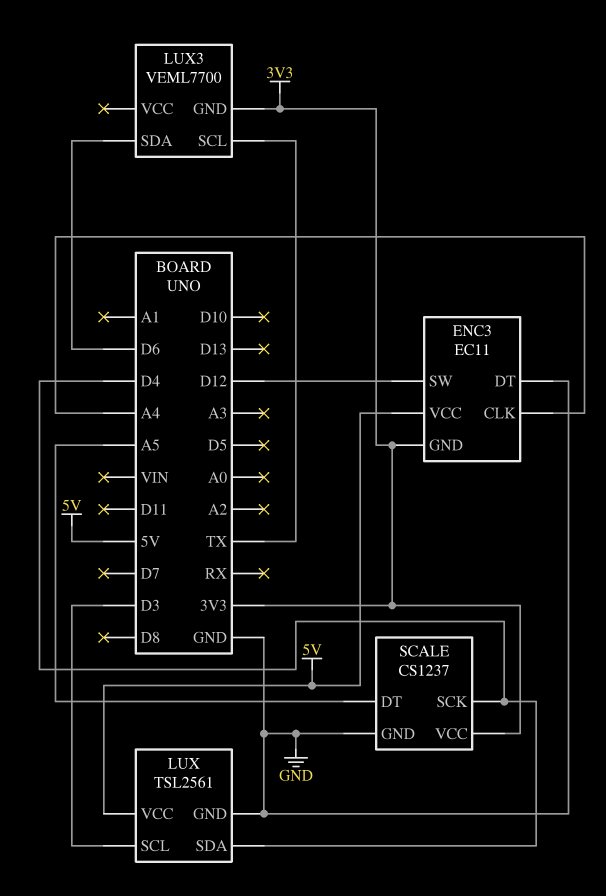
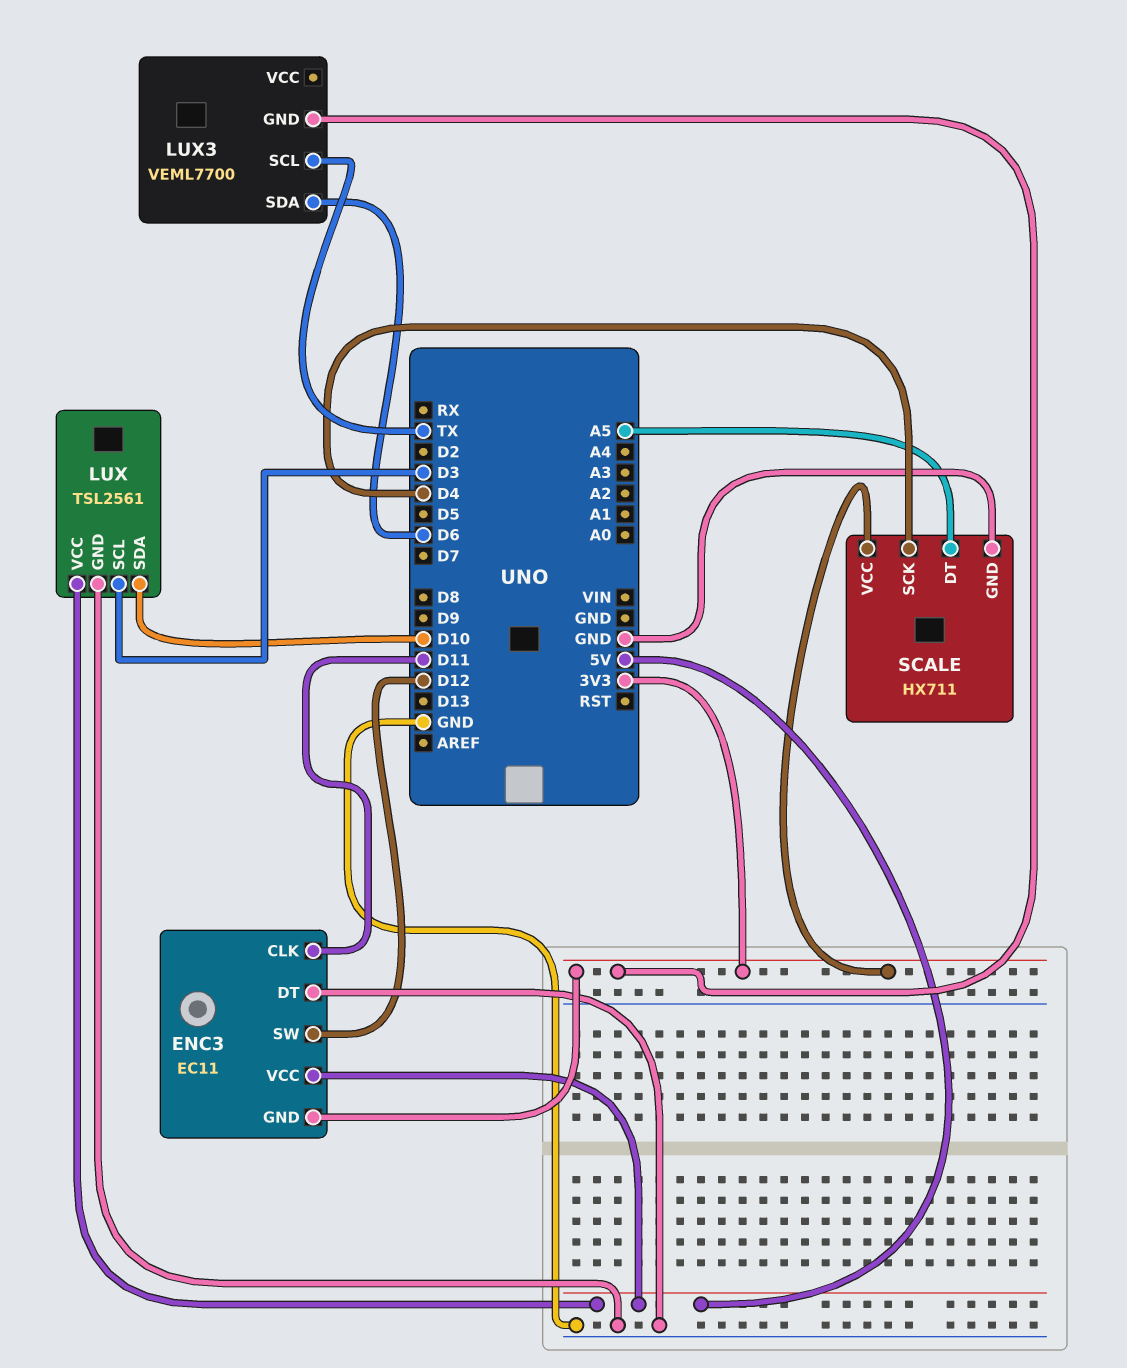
ENC3 pin CLK: A4 -> D11
LUX pin SDA: D4 -> D10
SCALE: CS1237 -> HX711

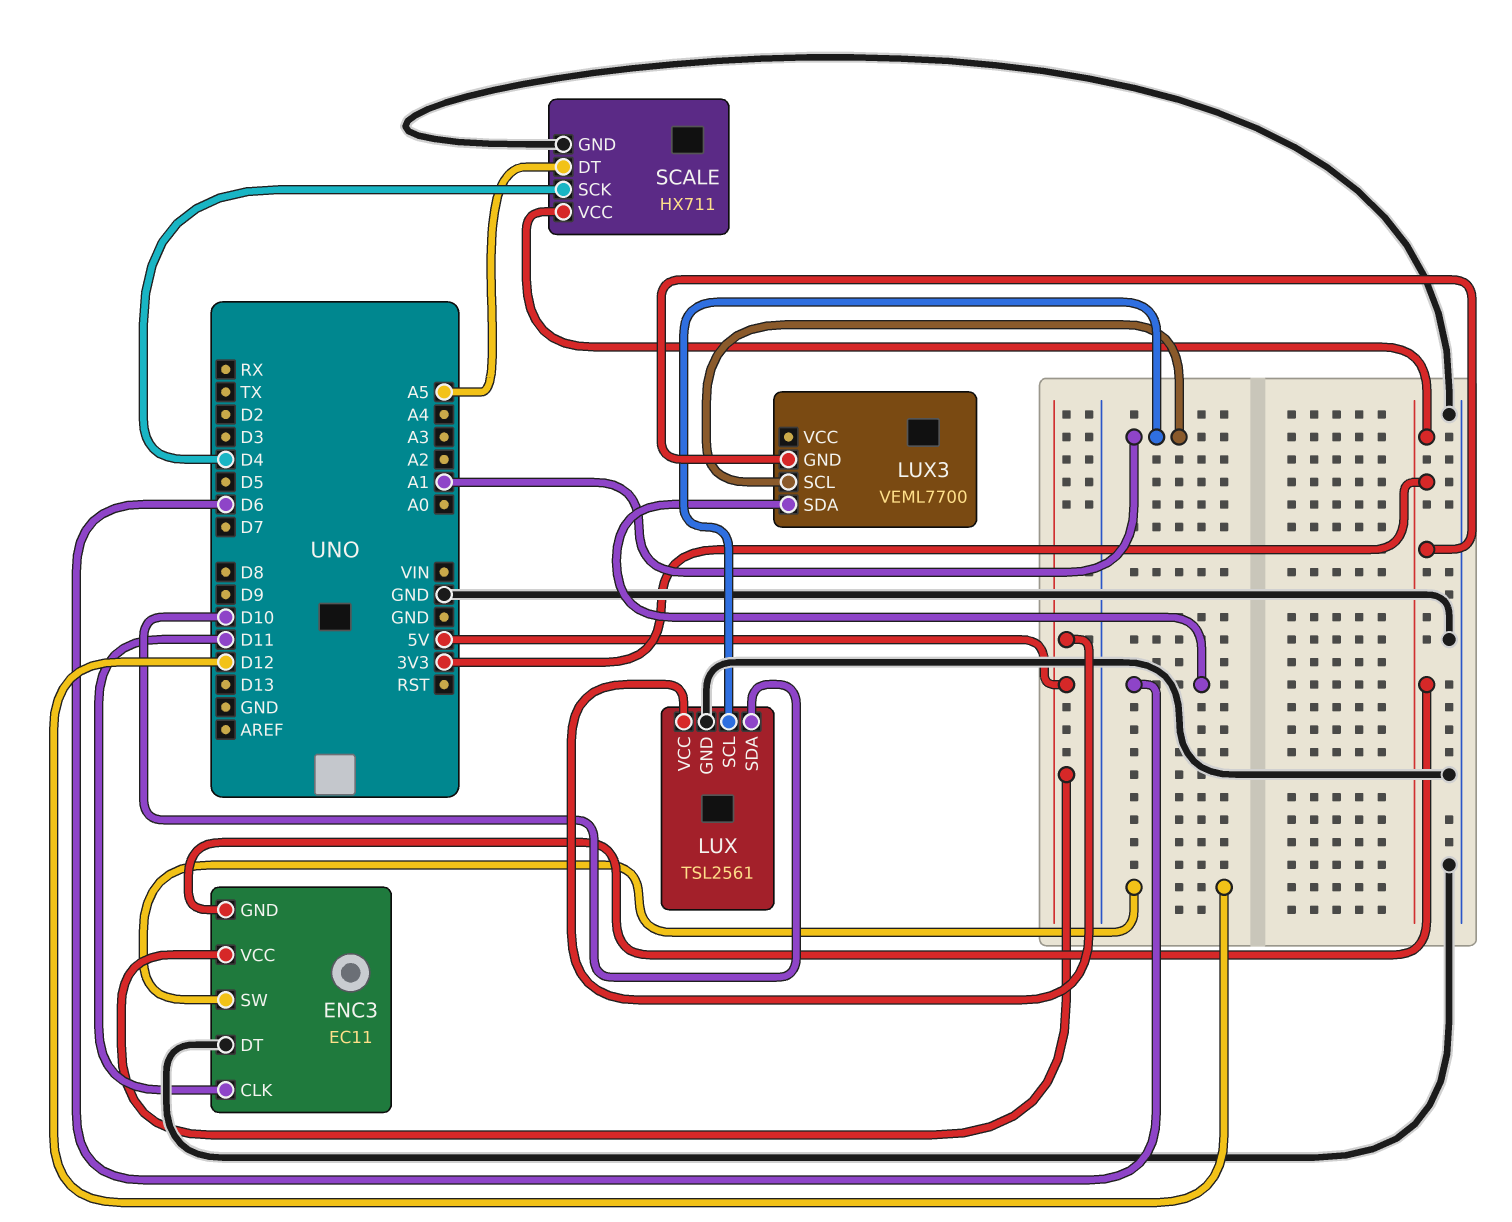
LUX pin SCL: D3 -> A1
LUX3 pin SCL: TX -> A1

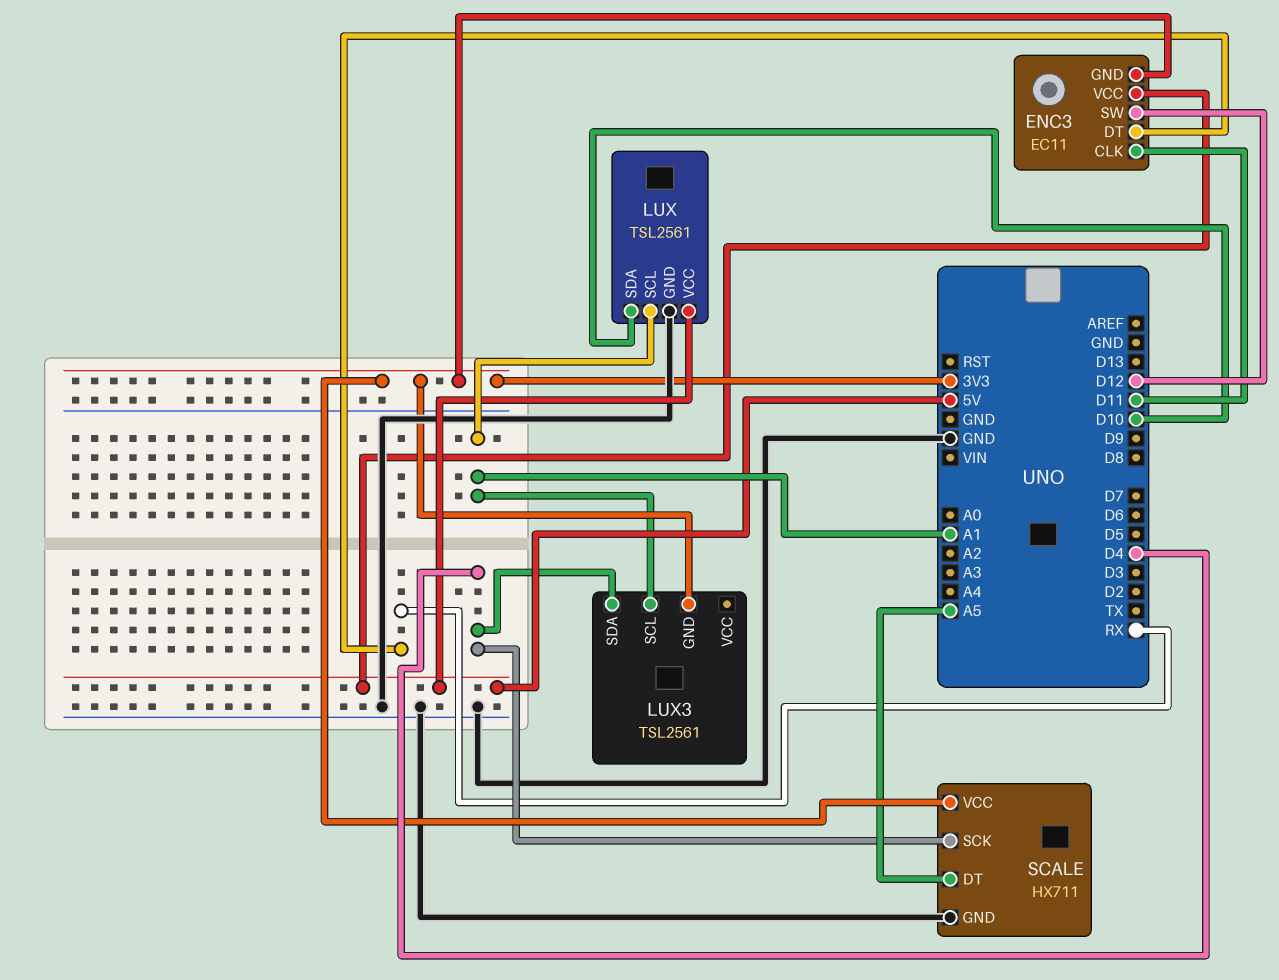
ENC3 pin DT: GND -> RX
LUX3: VEML7700 -> TSL2561
LUX3 pin SDA: D6 -> D4

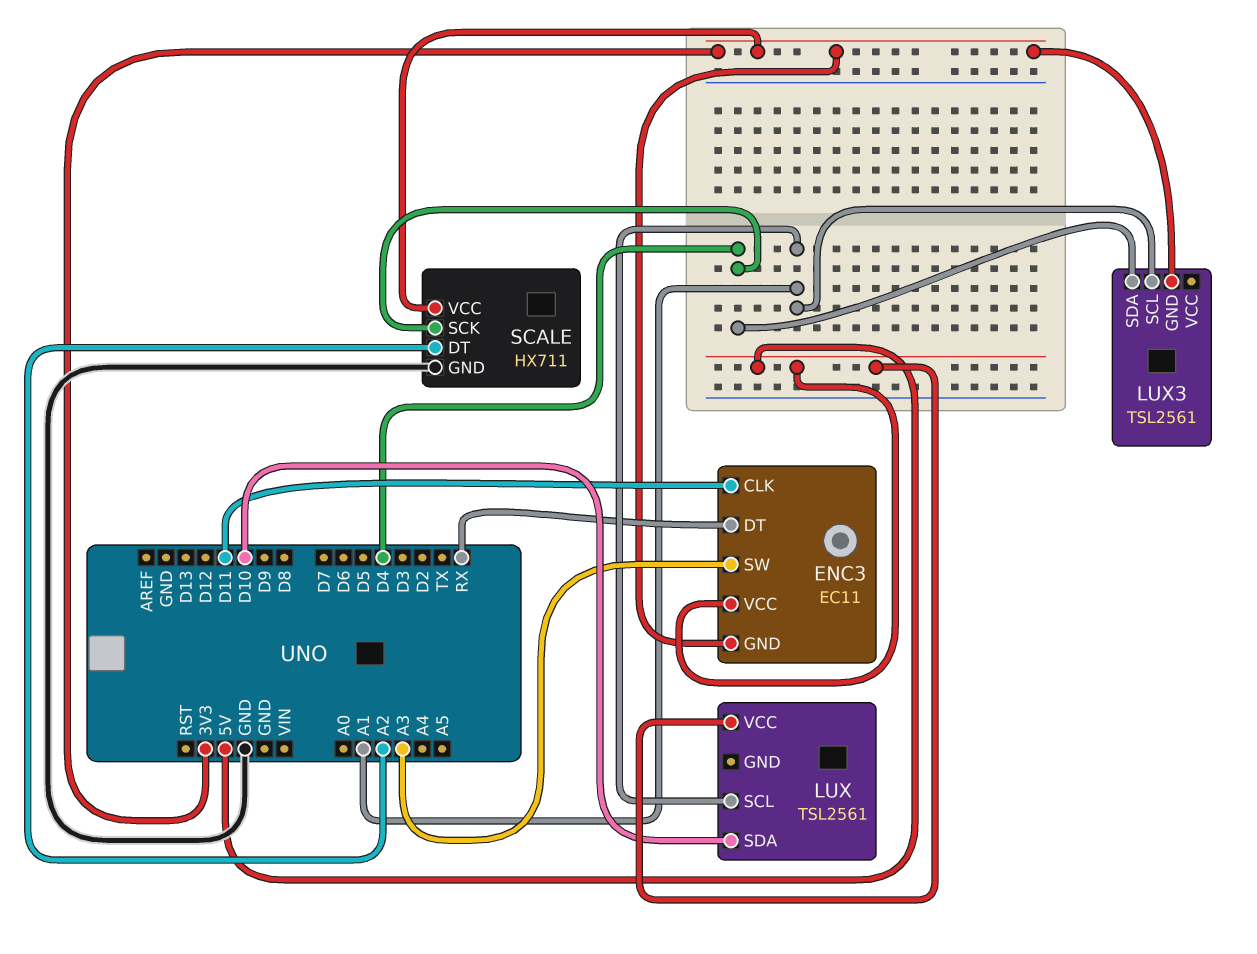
ENC3 pin SW: D12 -> A3
LUX pin GND: GND -> none
SCALE pin DT: A5 -> A2

